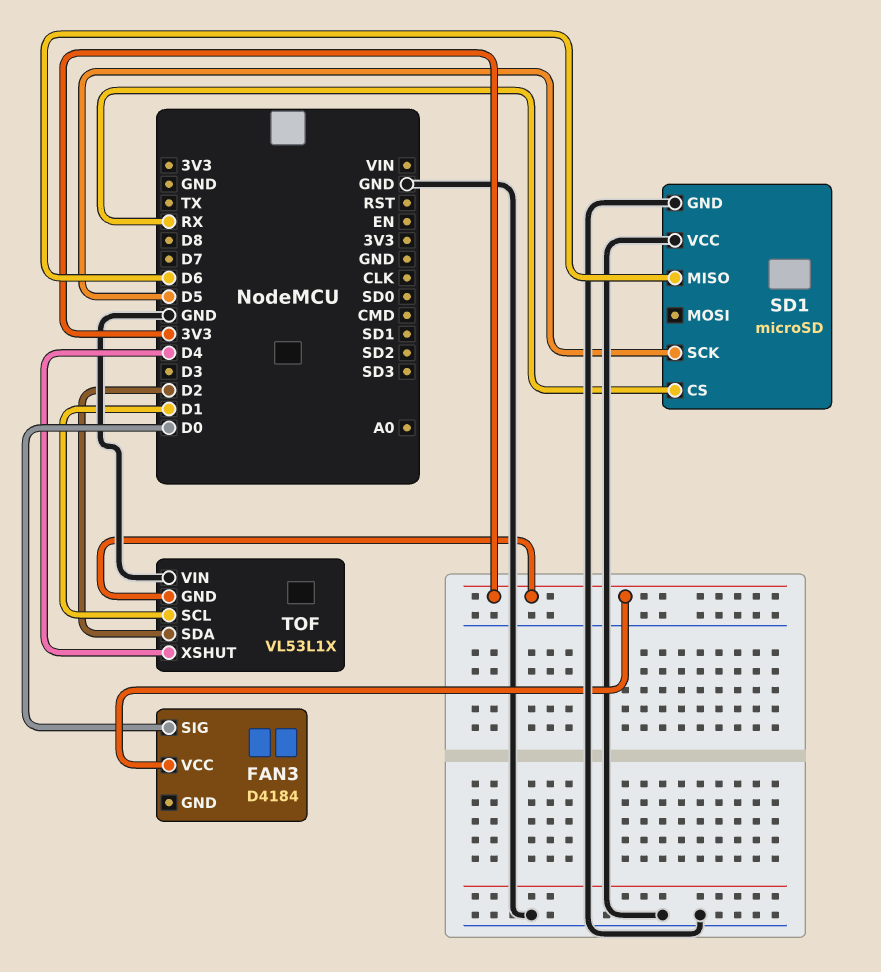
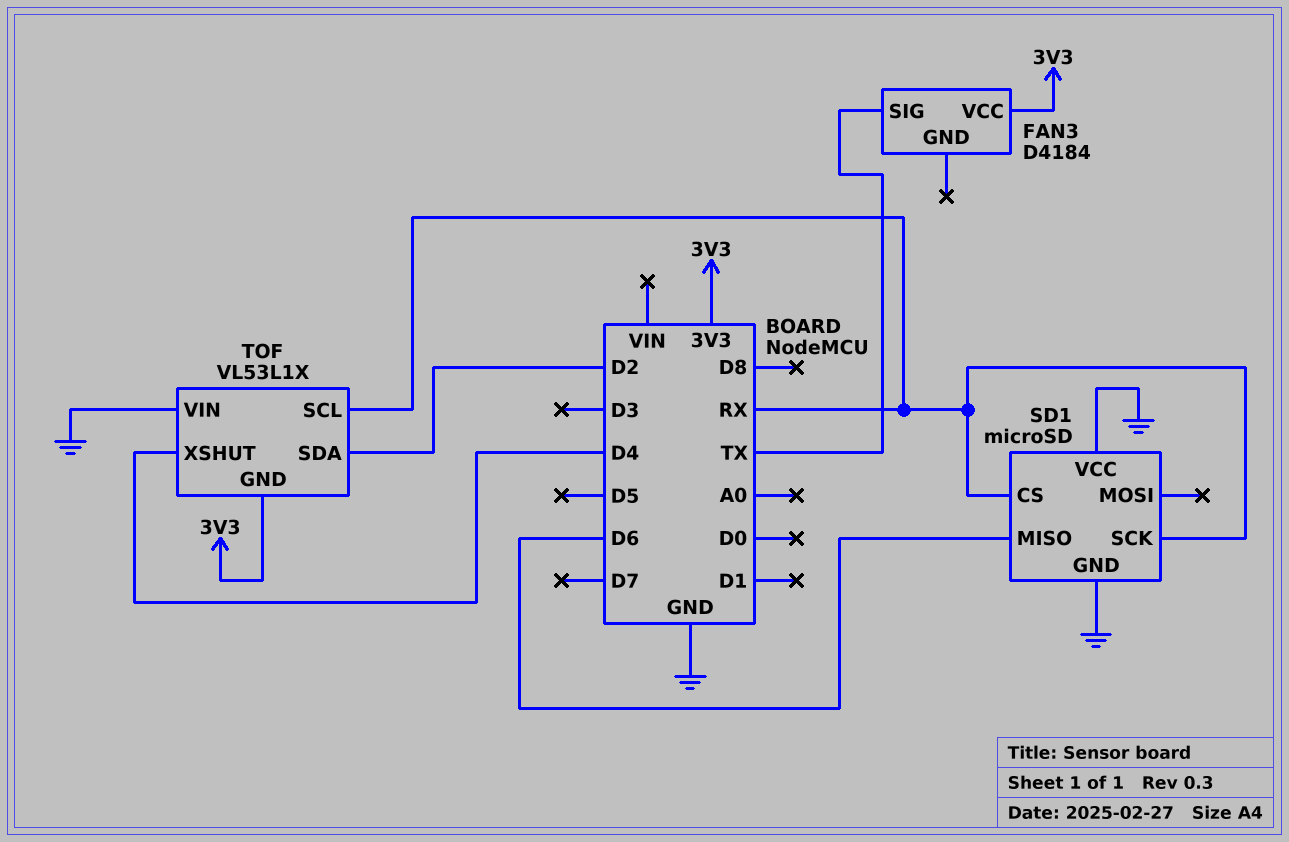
FAN3 pin SIG: D0 -> TX
SD1 pin SCK: D5 -> RX
TOF pin SCL: D1 -> RX

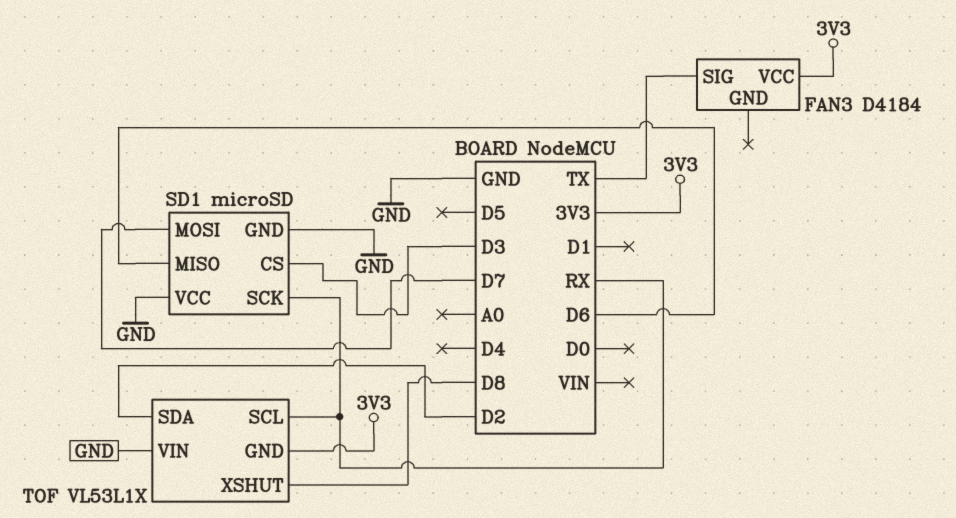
SD1 pin CS: RX -> D3
SD1 pin MOSI: none -> D7
TOF pin XSHUT: D4 -> D8

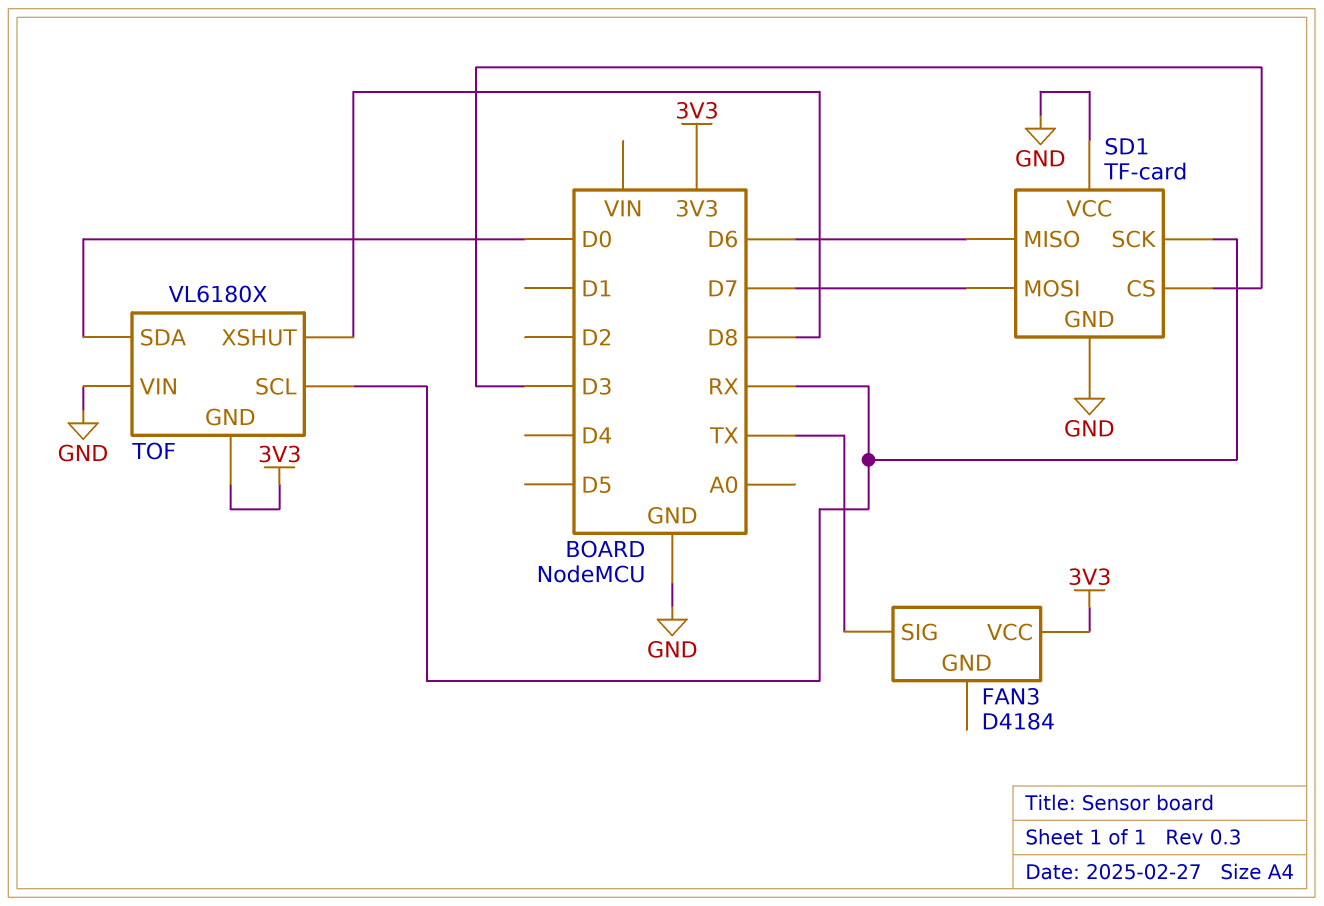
SD1: microSD -> TF-card
TOF: VL53L1X -> VL6180X
TOF pin SDA: D2 -> D0

